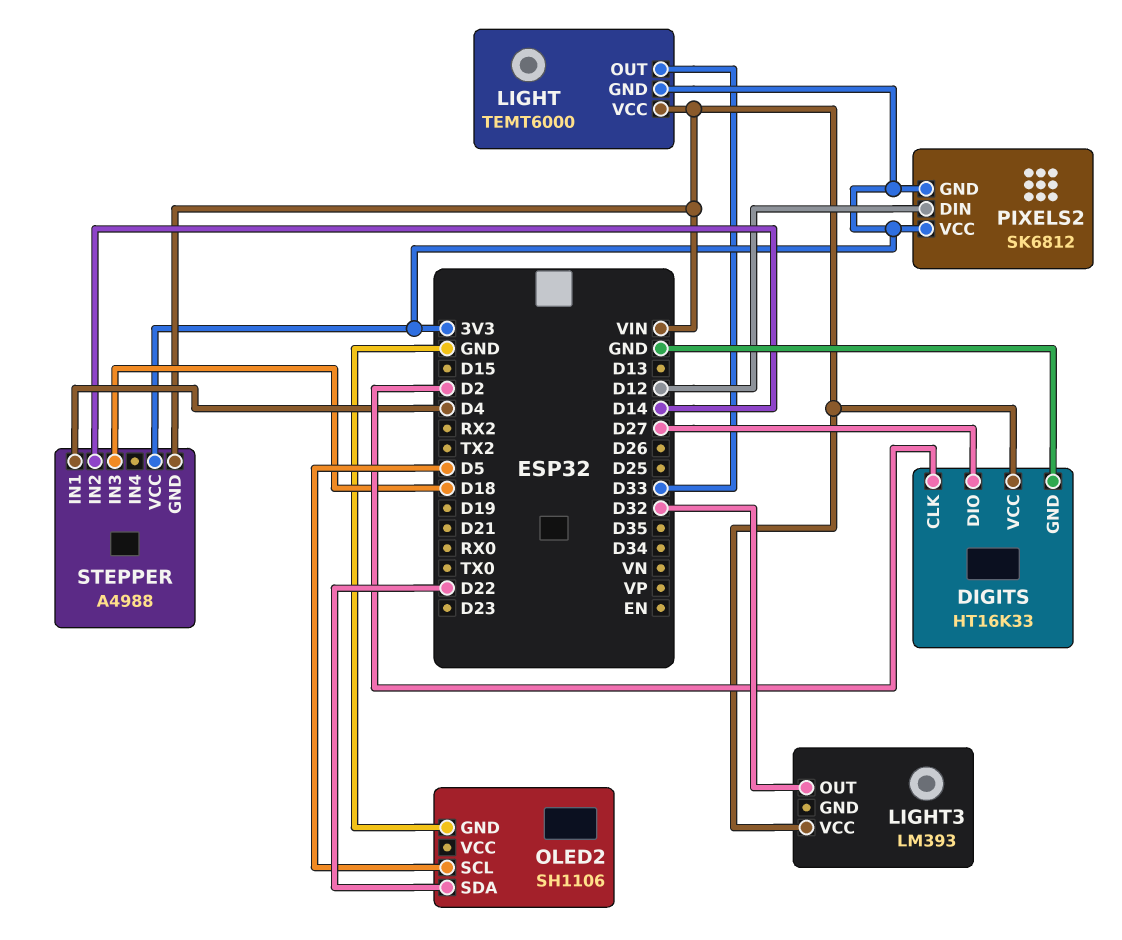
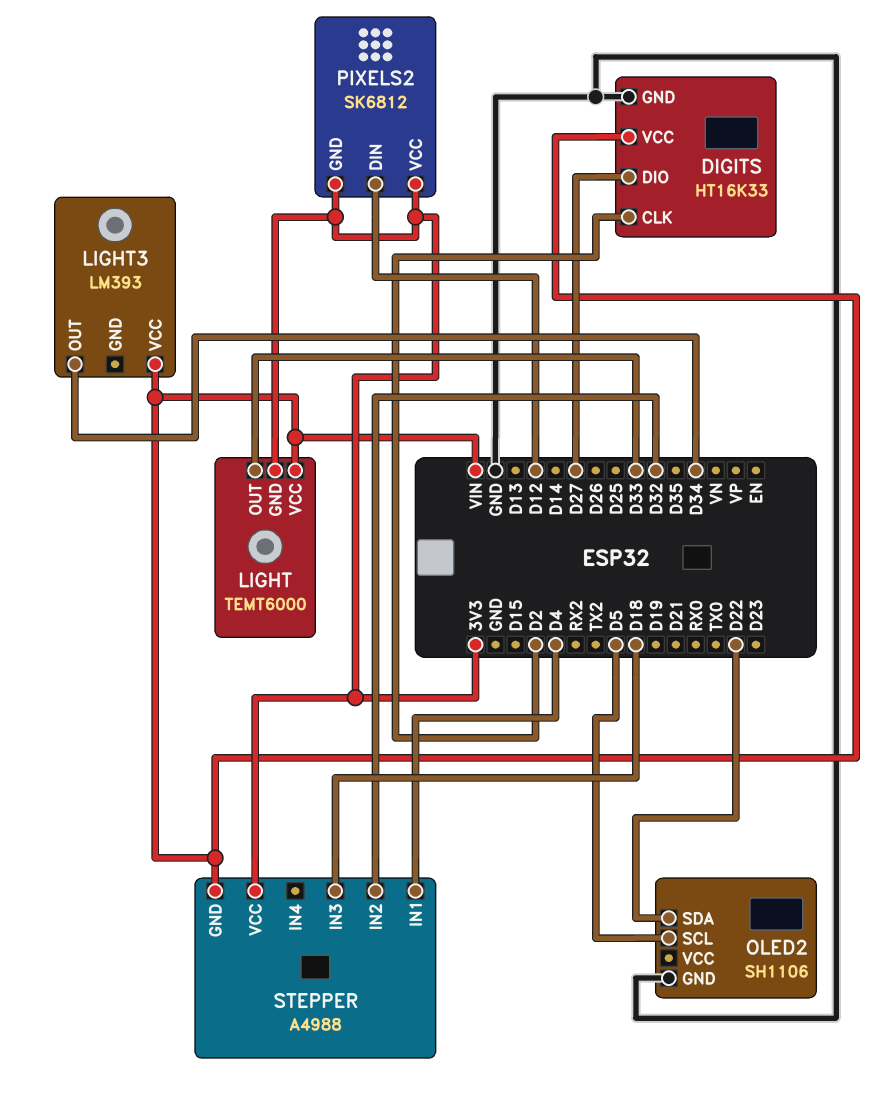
LIGHT3 pin OUT: D32 -> D34
STEPPER pin IN2: D14 -> D32

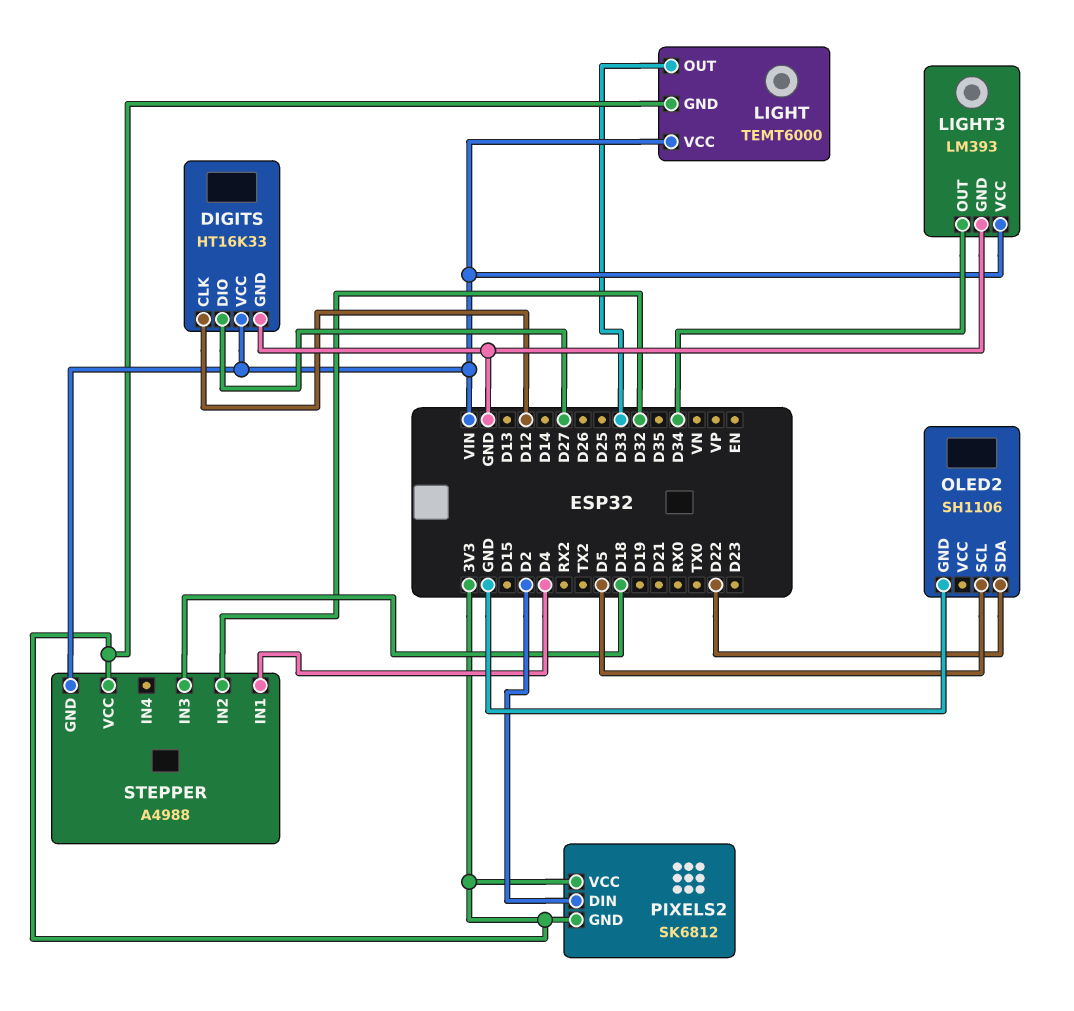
DIGITS pin CLK: D2 -> D12
LIGHT3 pin GND: none -> GND
PIXELS2 pin DIN: D12 -> D2

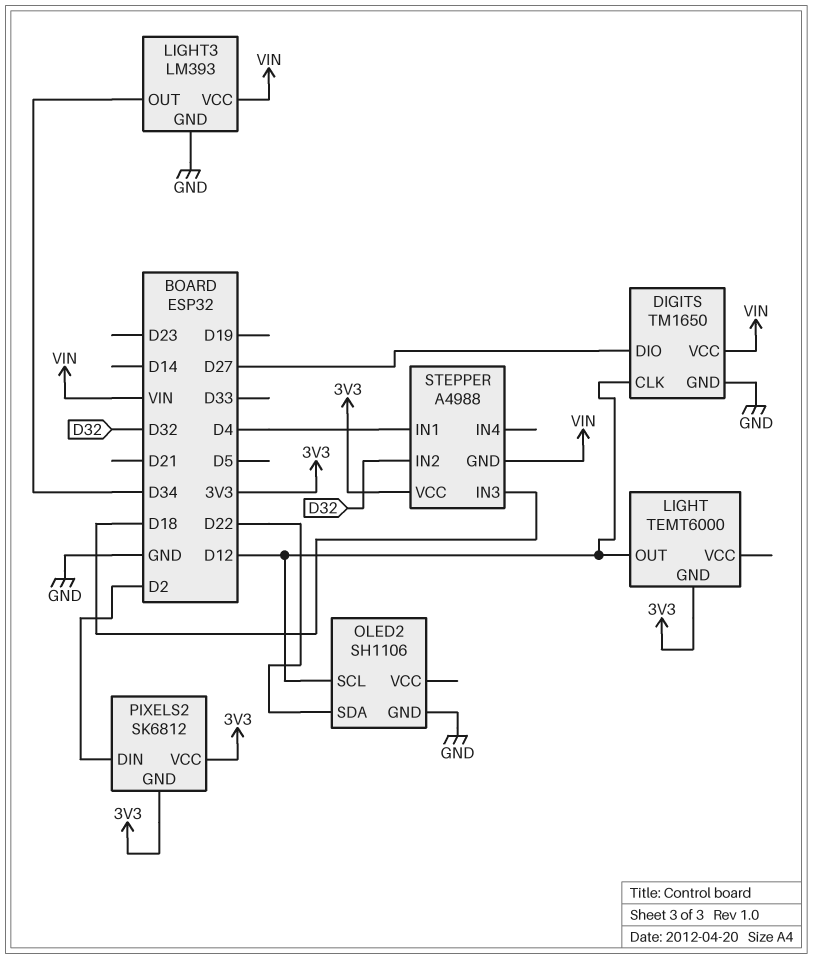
DIGITS: HT16K33 -> TM1650
LIGHT pin OUT: D33 -> D12
LIGHT pin VCC: VIN -> none
OLED2 pin SCL: D5 -> D12

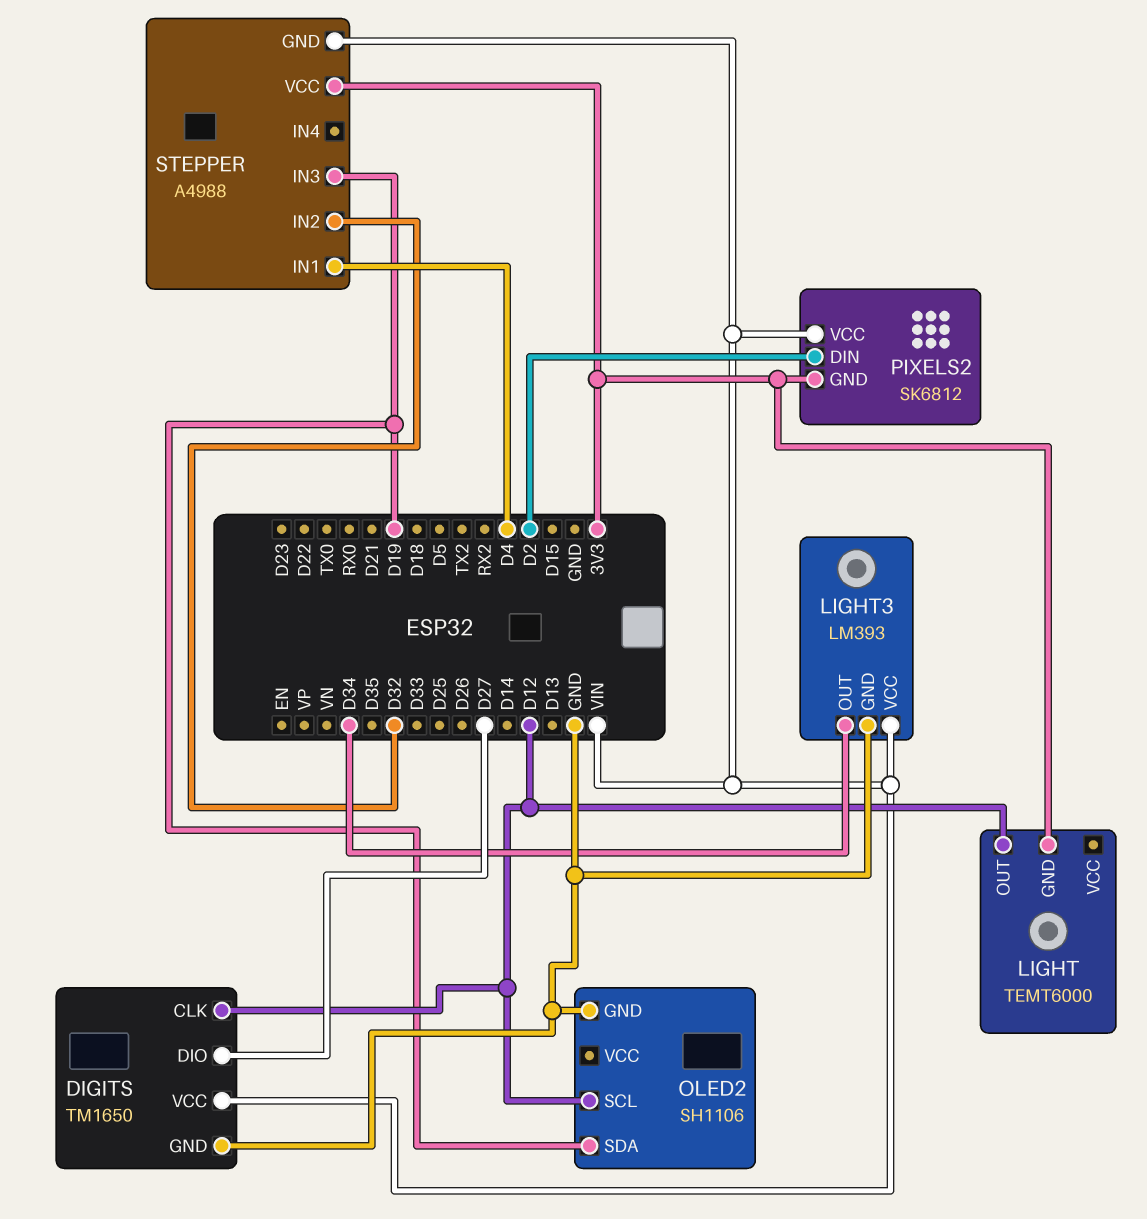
OLED2 pin SDA: D22 -> D19
PIXELS2 pin VCC: 3V3 -> VIN
STEPPER pin IN3: D18 -> D19

